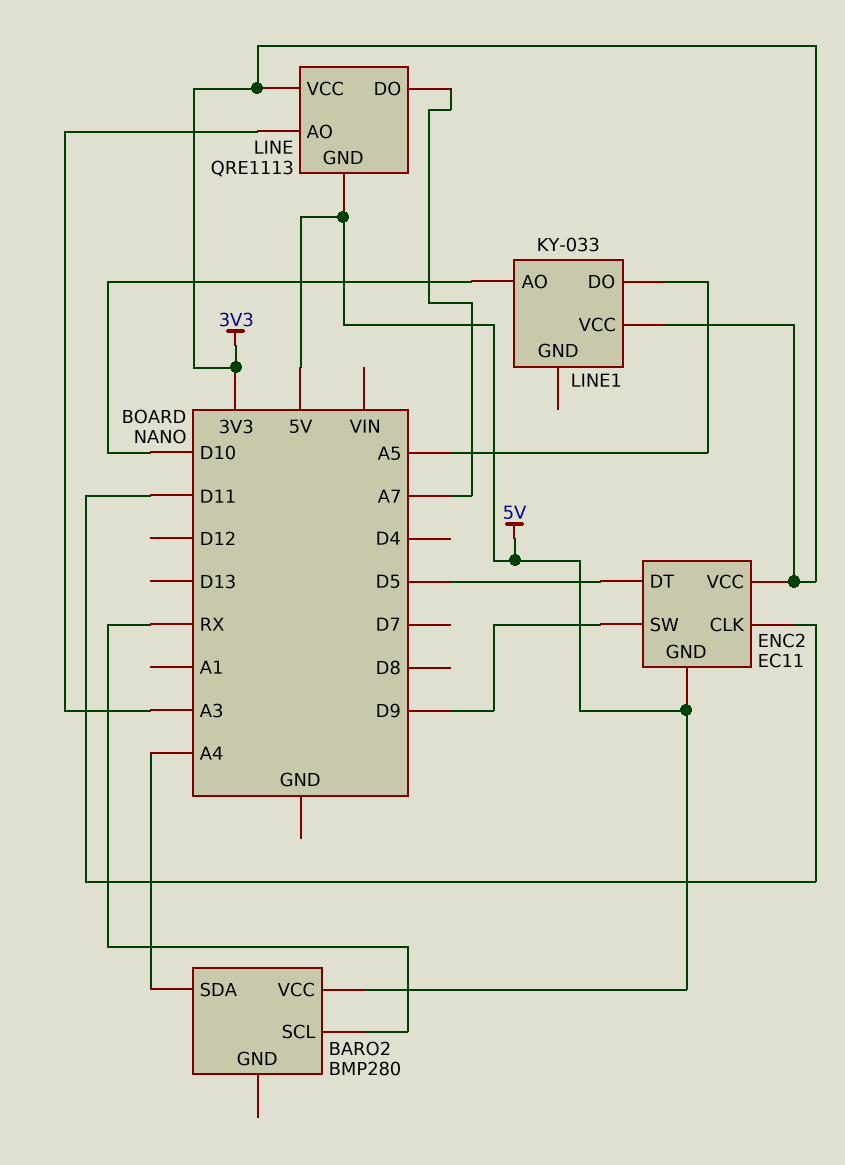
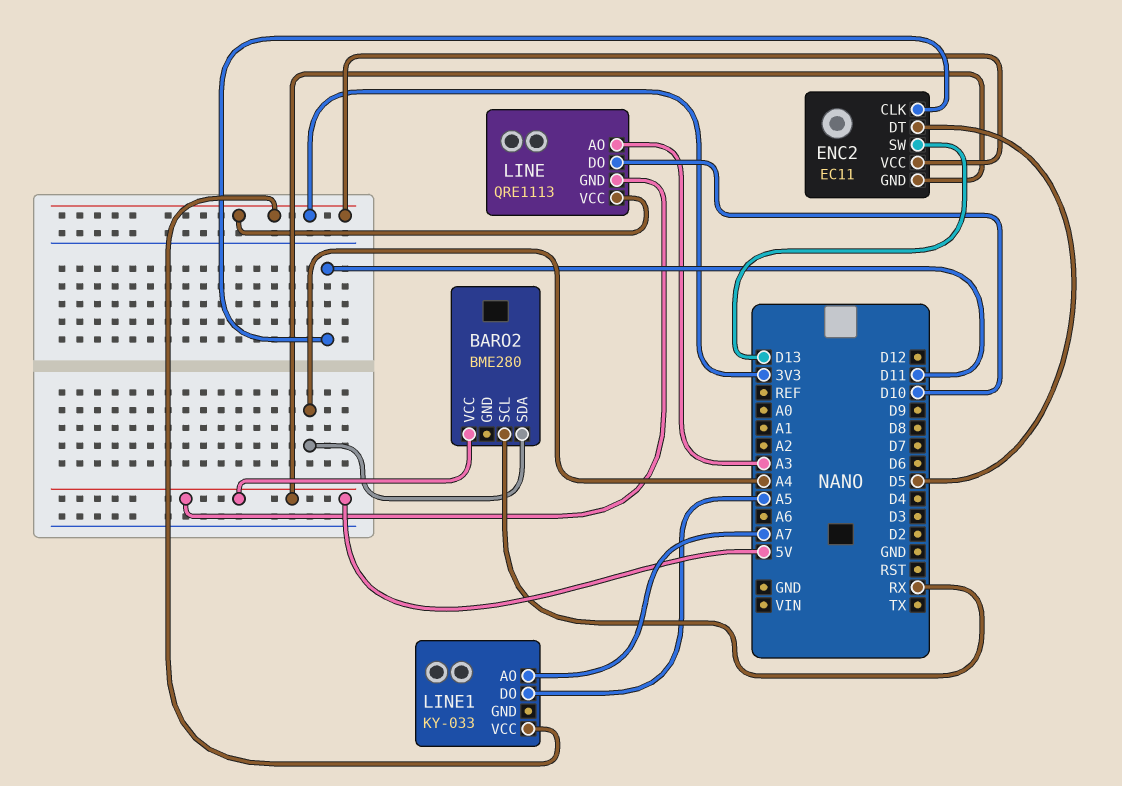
BARO2: BMP280 -> BME280
ENC2 pin SW: D9 -> D13
LINE pin DO: A7 -> D10
LINE1 pin AO: D10 -> A7

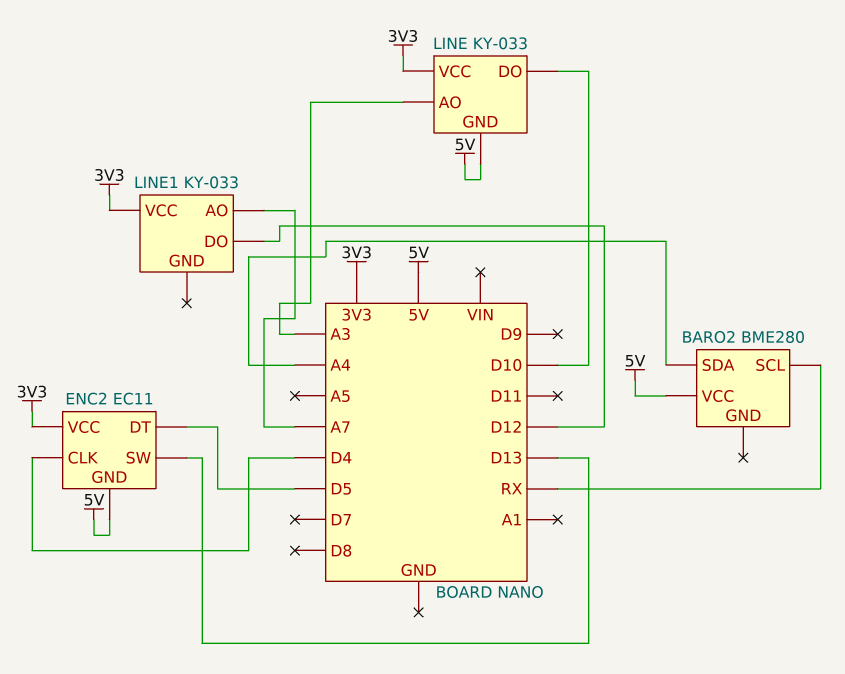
ENC2 pin CLK: D11 -> D4
LINE: QRE1113 -> KY-033
LINE1 pin DO: A5 -> D12

